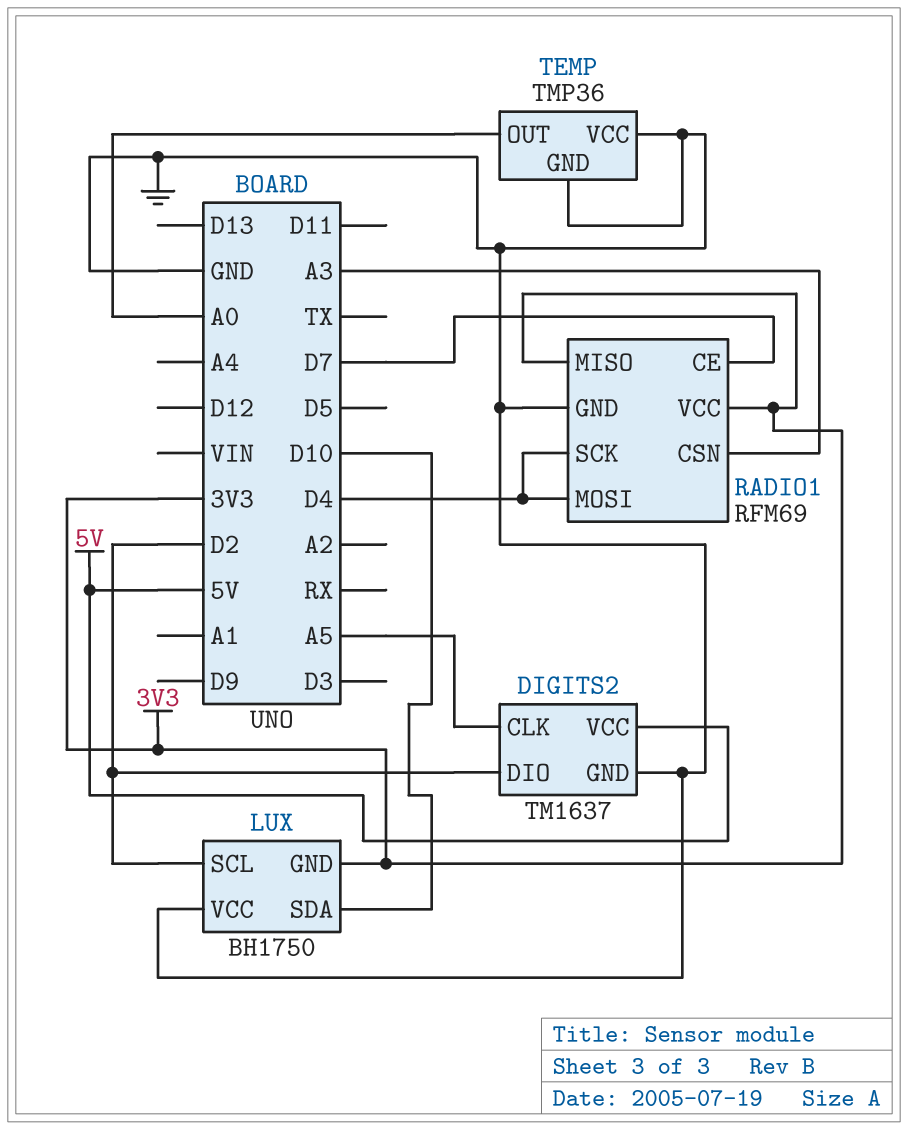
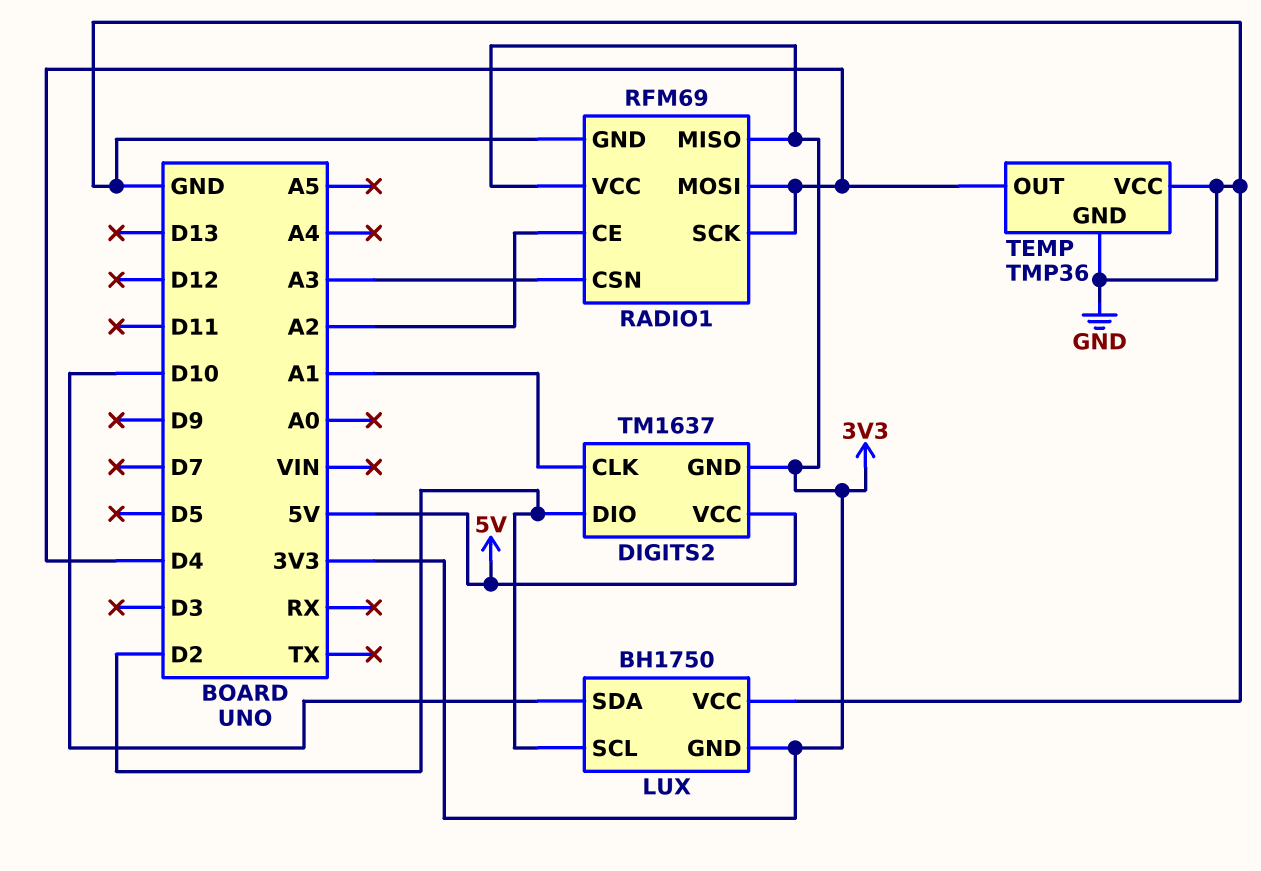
DIGITS2 pin CLK: A5 -> A1
DIGITS2 pin GND: GND -> 3V3
RADIO1 pin CE: D7 -> A2
TEMP pin OUT: A0 -> D4

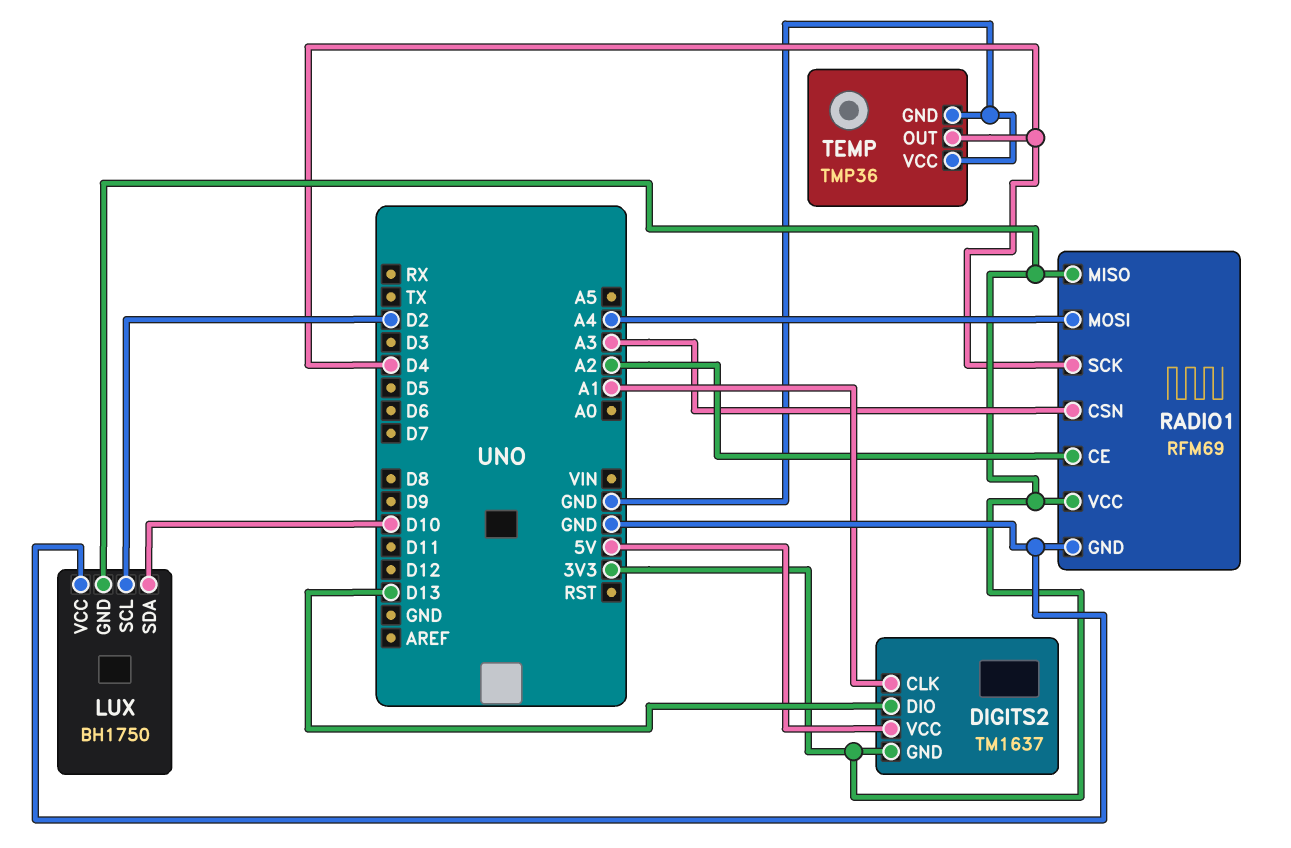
DIGITS2 pin DIO: D2 -> D13
RADIO1 pin MOSI: D4 -> A4

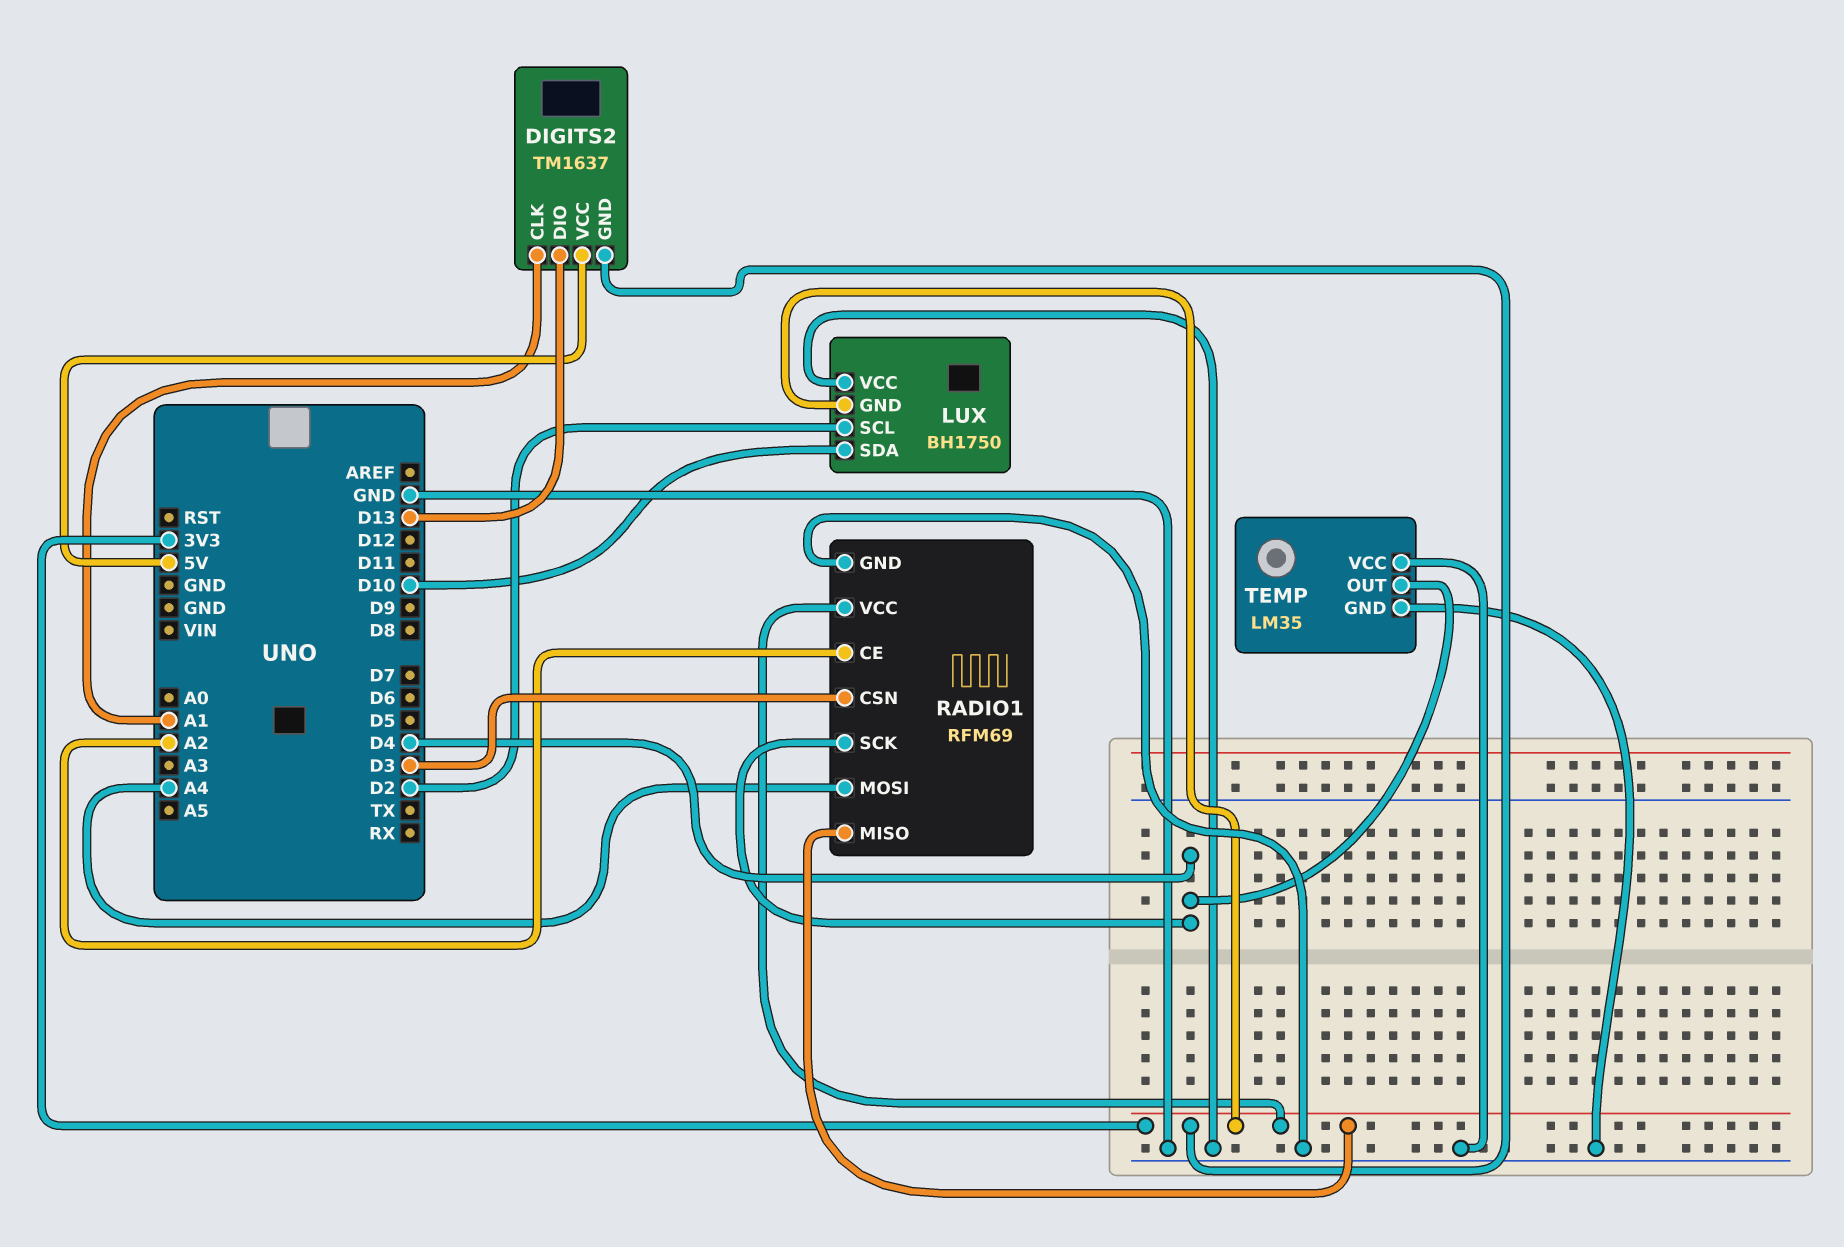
RADIO1 pin CSN: A3 -> D3
TEMP: TMP36 -> LM35

